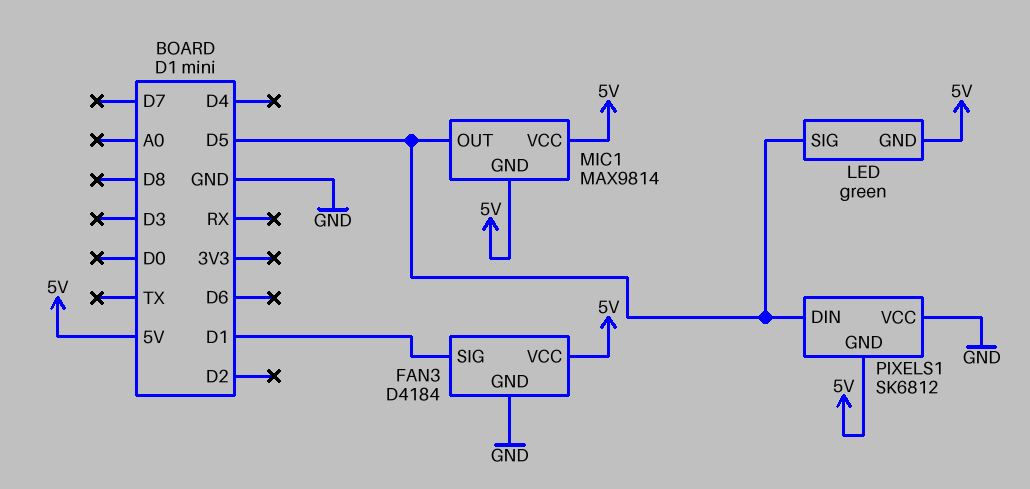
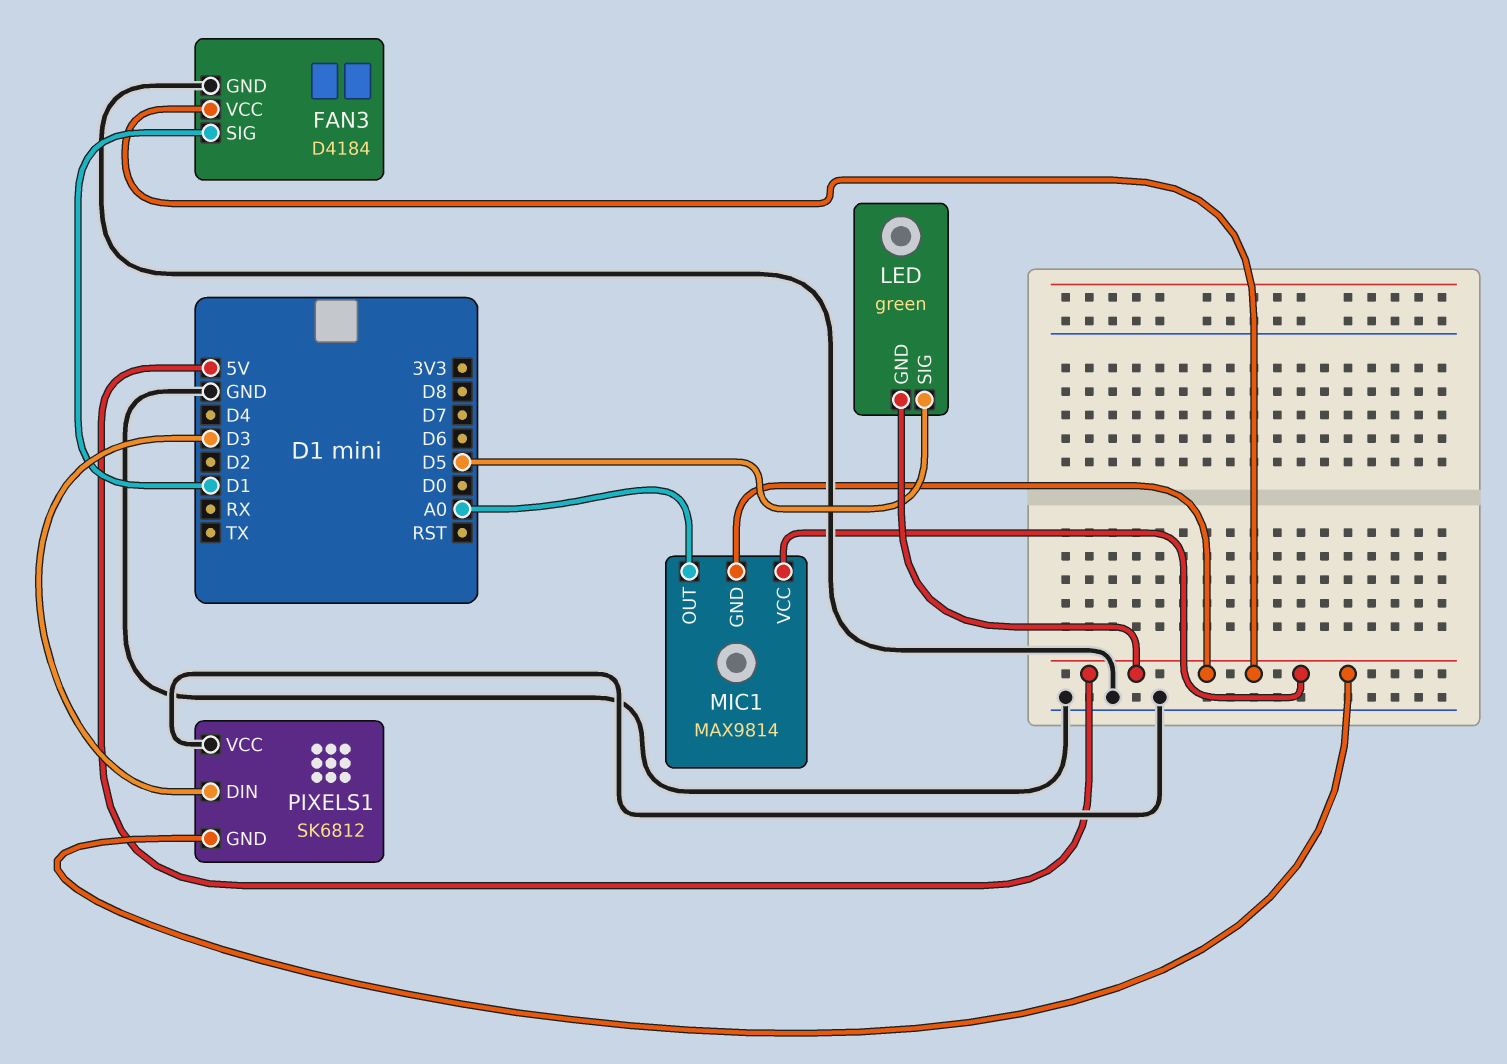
MIC1 pin OUT: D5 -> A0
PIXELS1 pin DIN: D5 -> D3

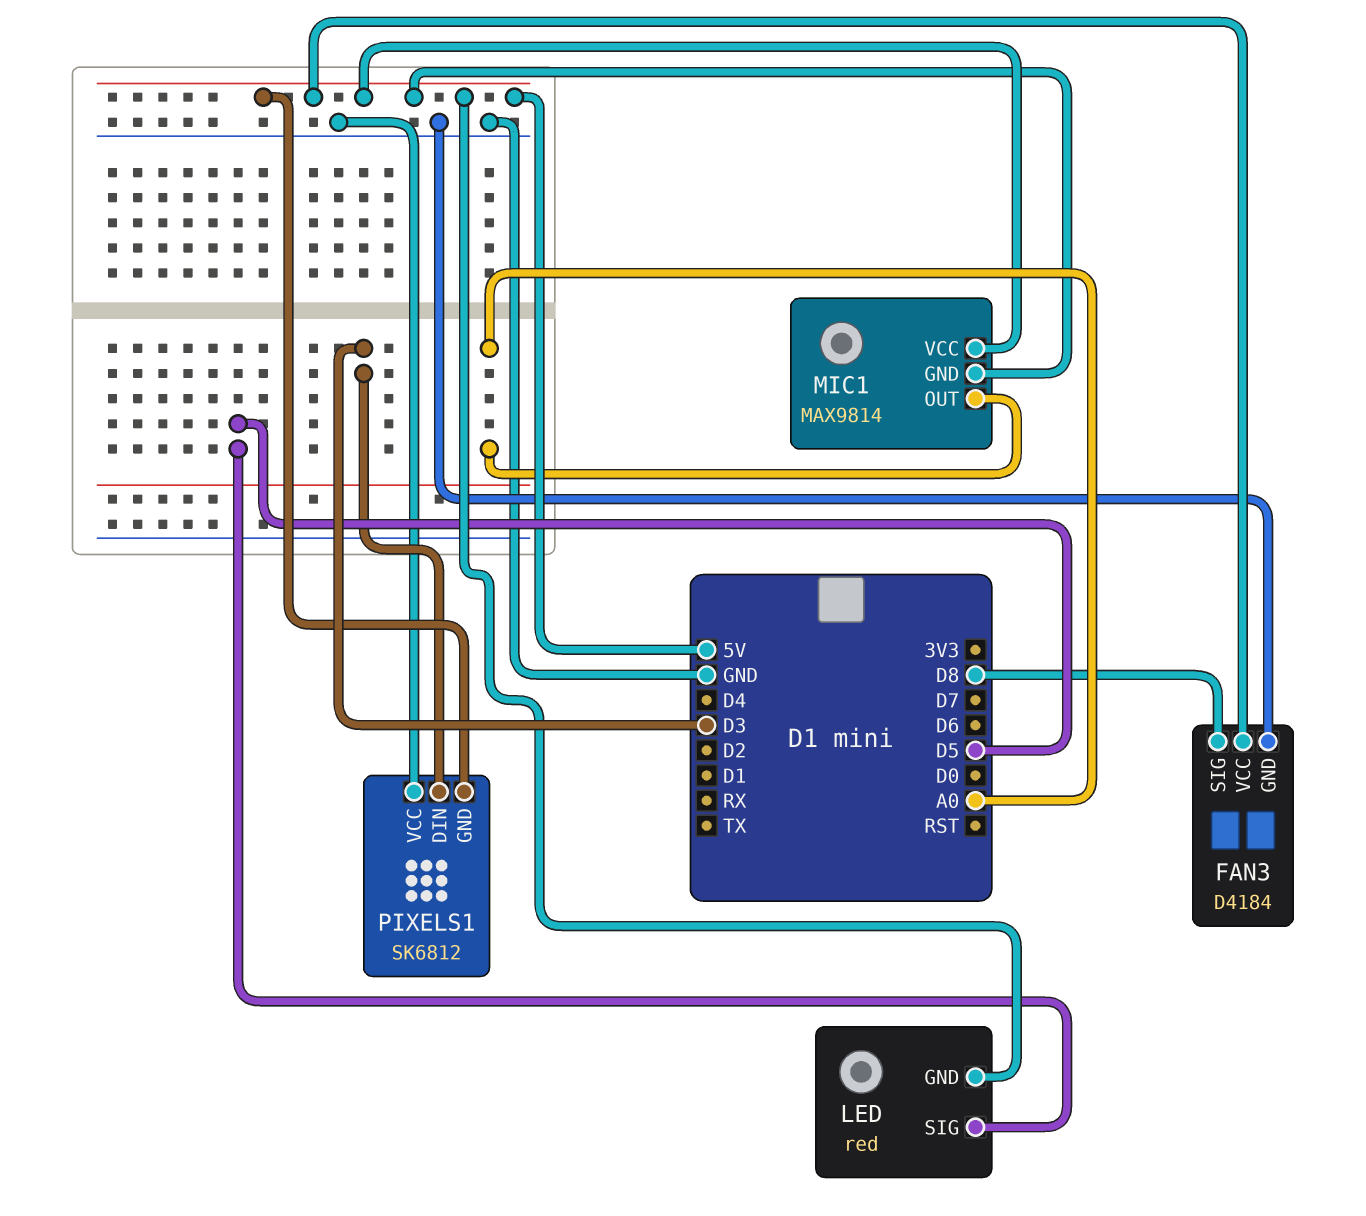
FAN3 pin SIG: D1 -> D8
LED: green -> red

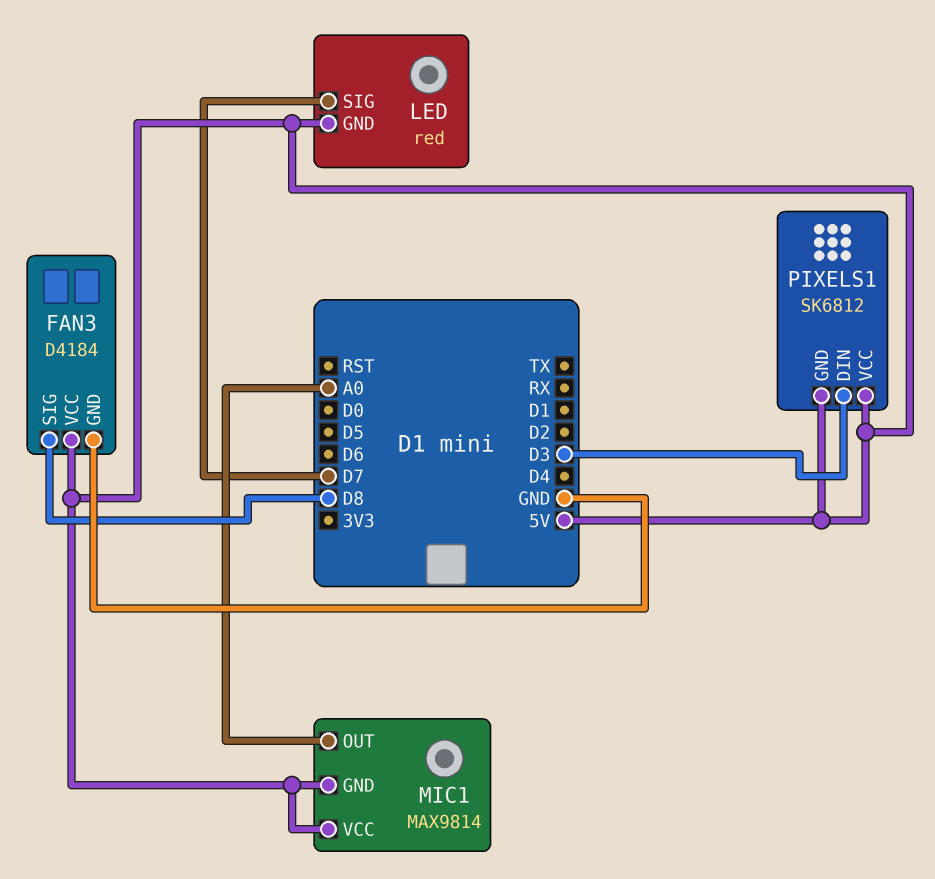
LED pin SIG: D5 -> D7
PIXELS1 pin VCC: GND -> 5V

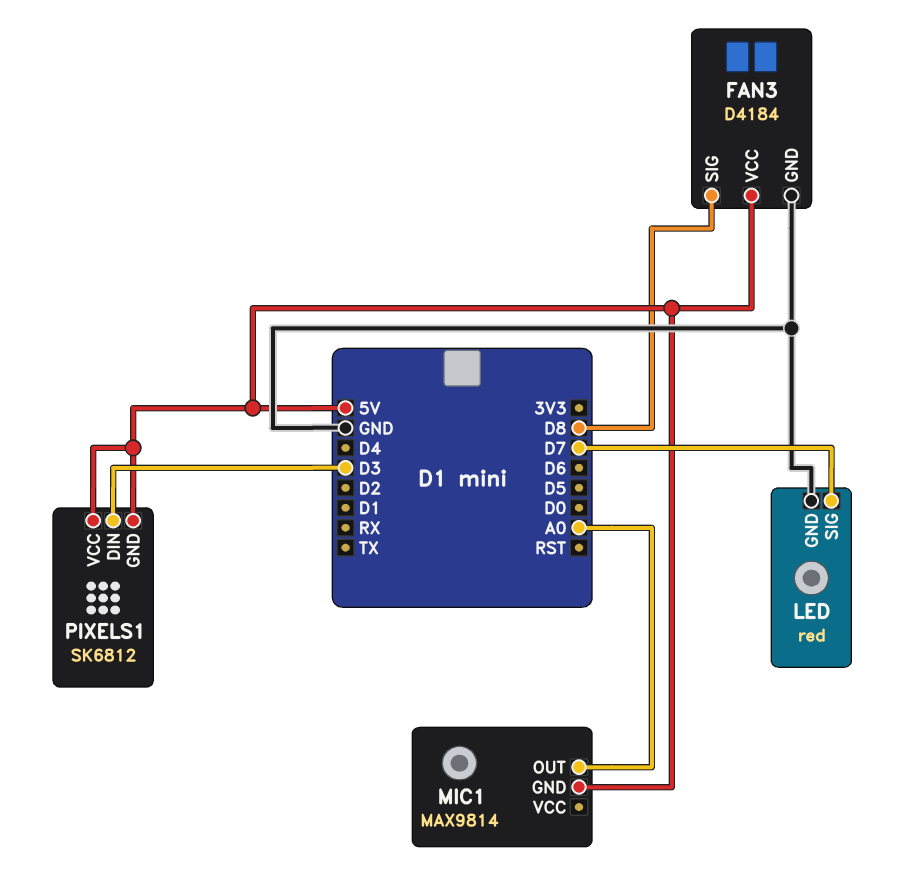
LED pin GND: 5V -> GND
MIC1 pin VCC: 5V -> none

